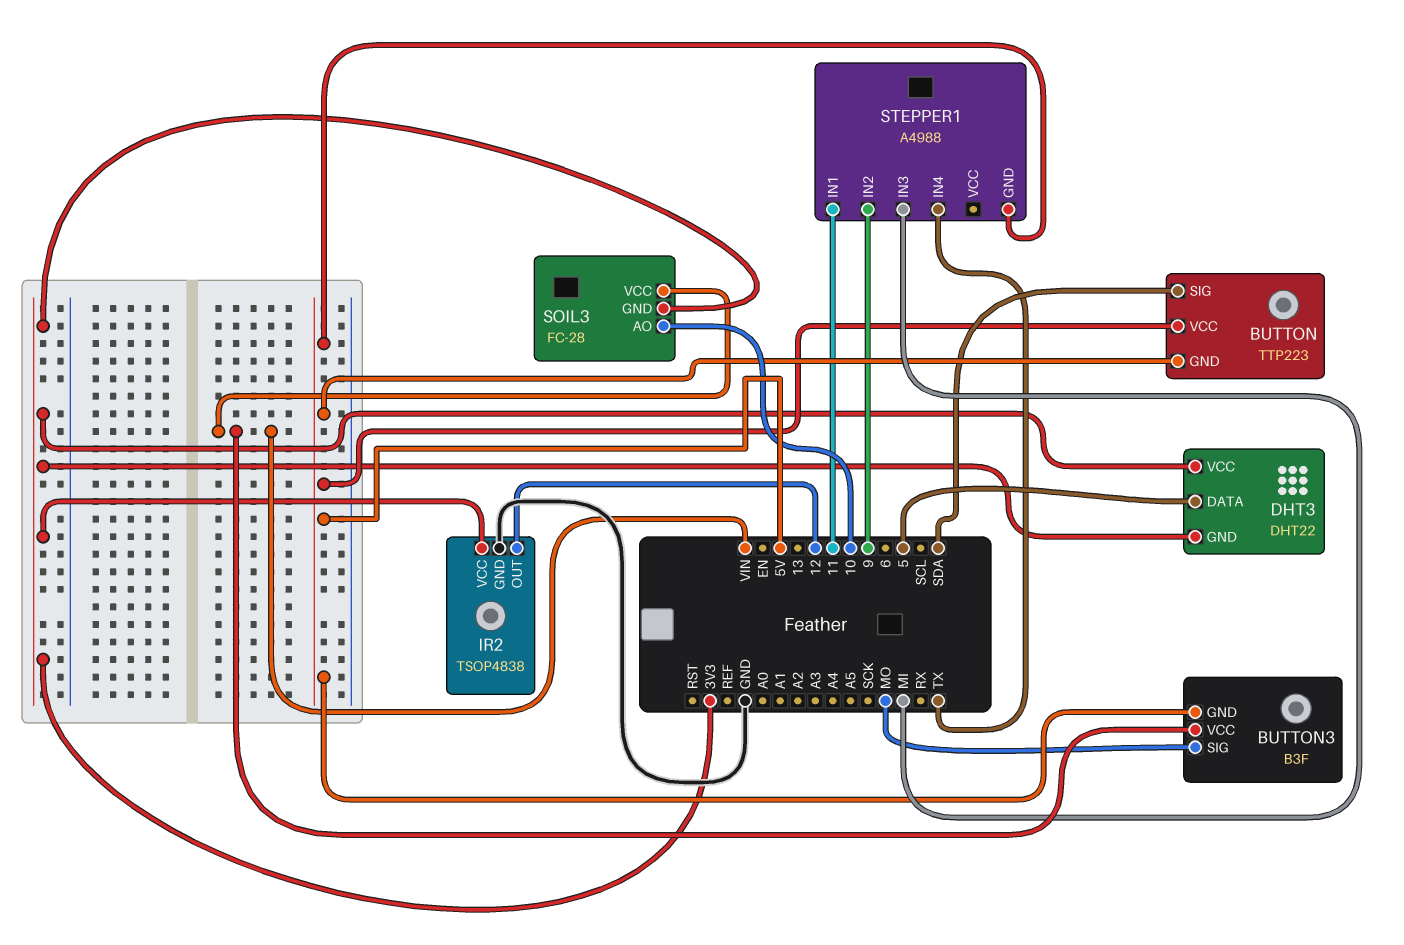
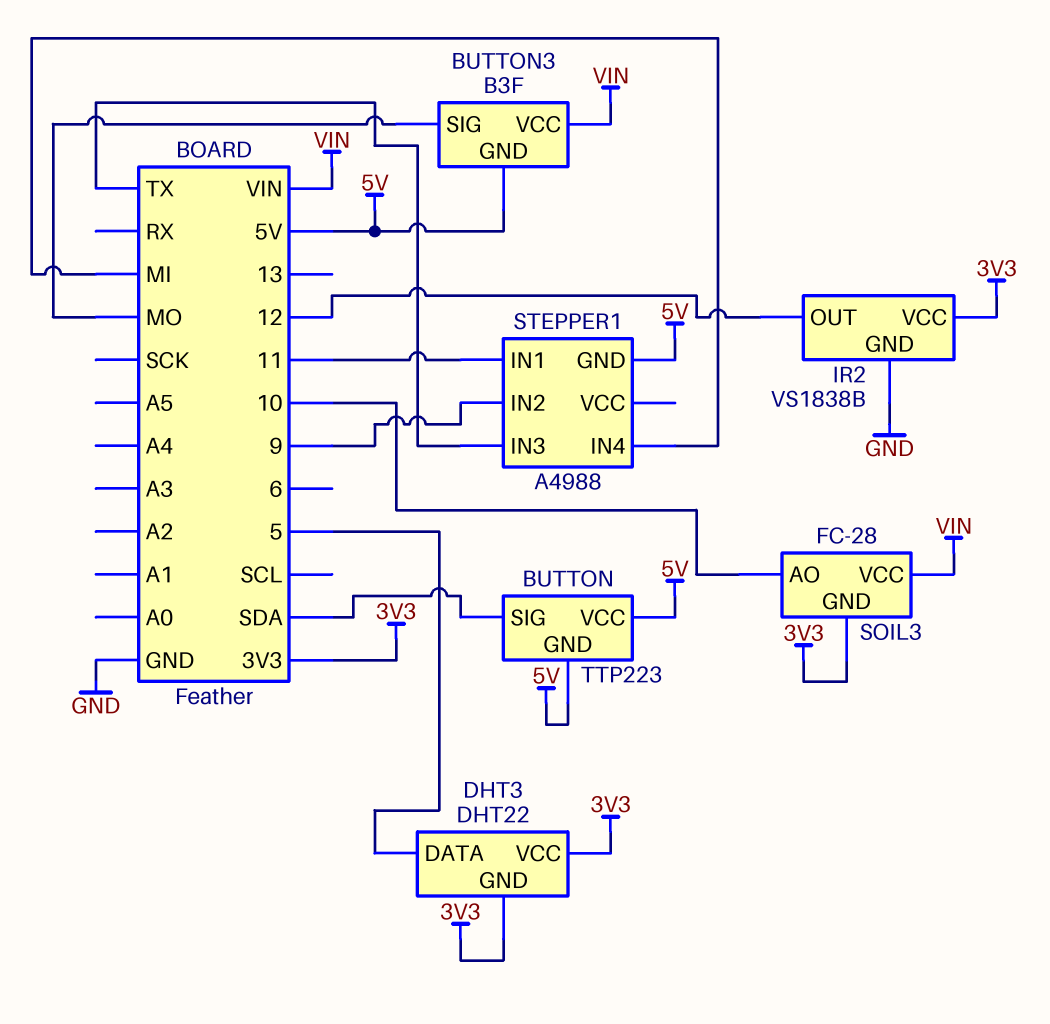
IR2: TSOP4838 -> VS1838B
STEPPER1 pin IN3: MI -> TX
STEPPER1 pin IN4: TX -> MI

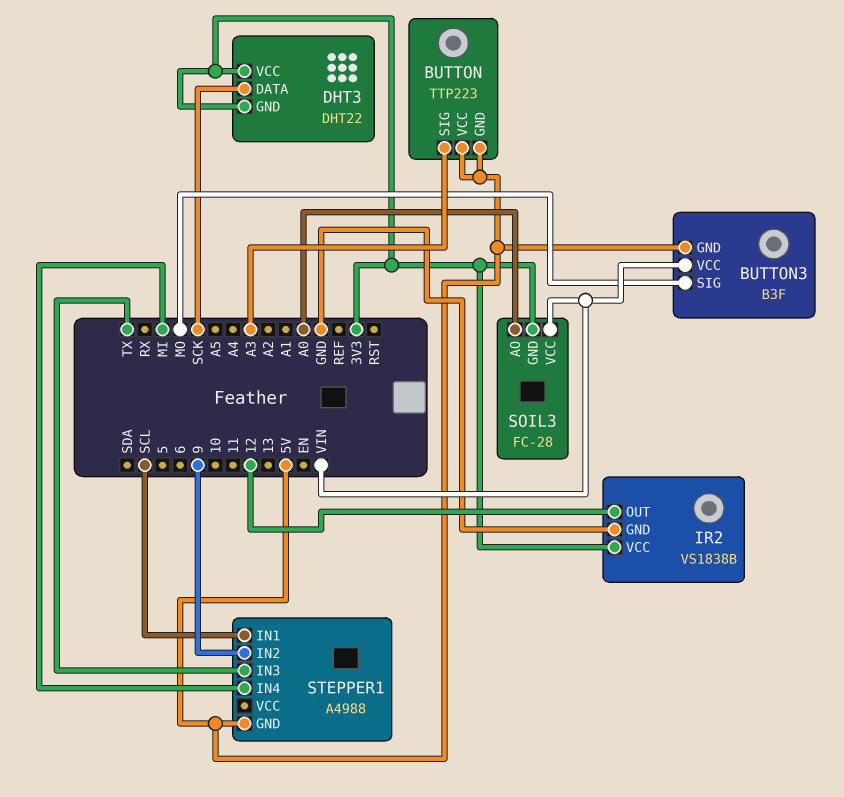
BUTTON pin SIG: SDA -> A3
DHT3 pin DATA: 5 -> SCK
SOIL3 pin AO: 10 -> A0
STEPPER1 pin IN1: 11 -> SCL

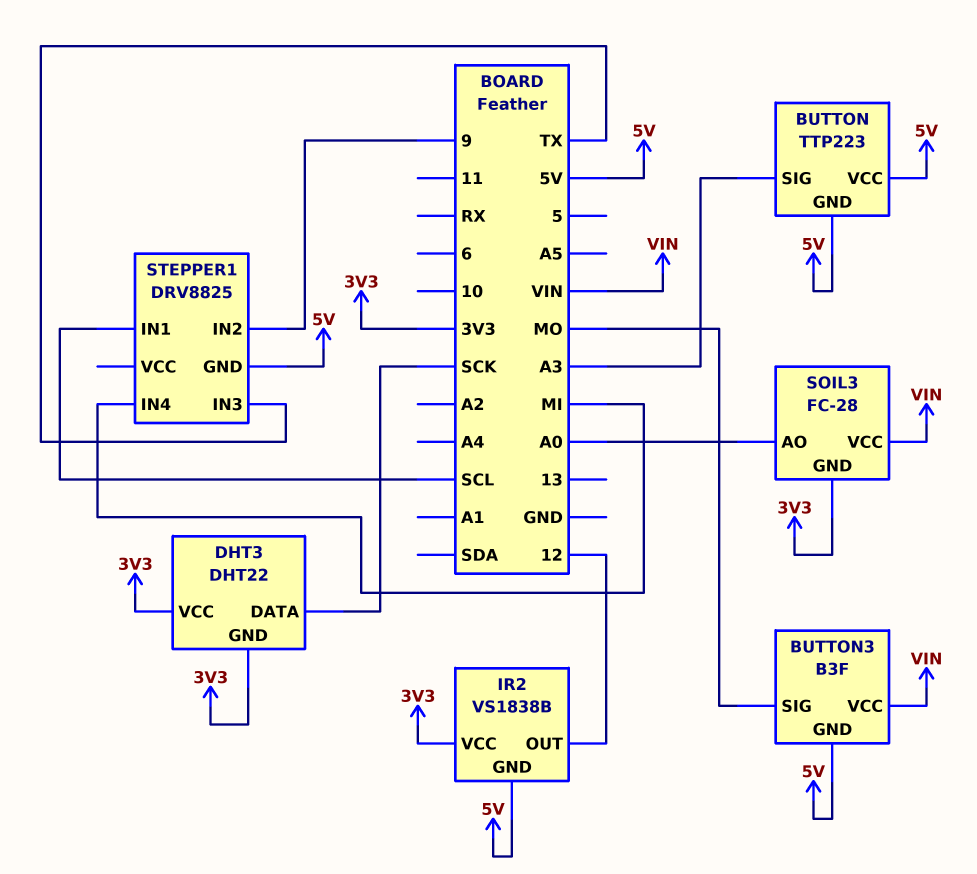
IR2 pin GND: GND -> 5V
STEPPER1: A4988 -> DRV8825

